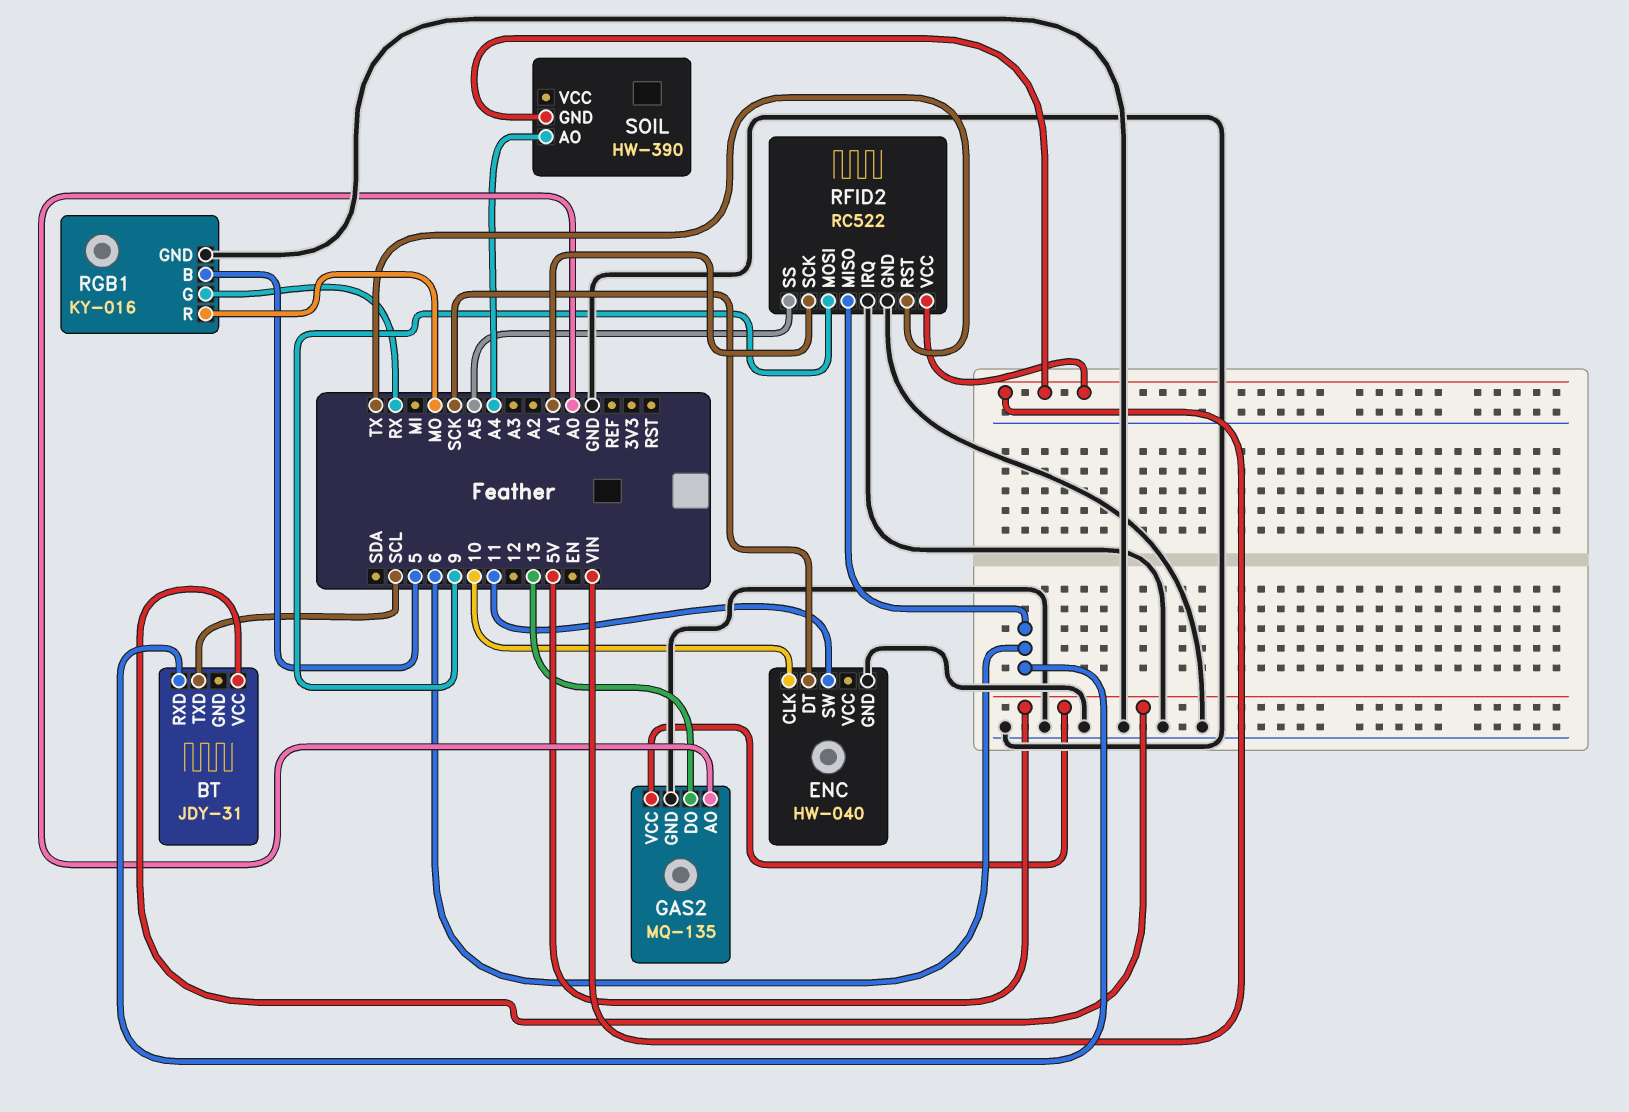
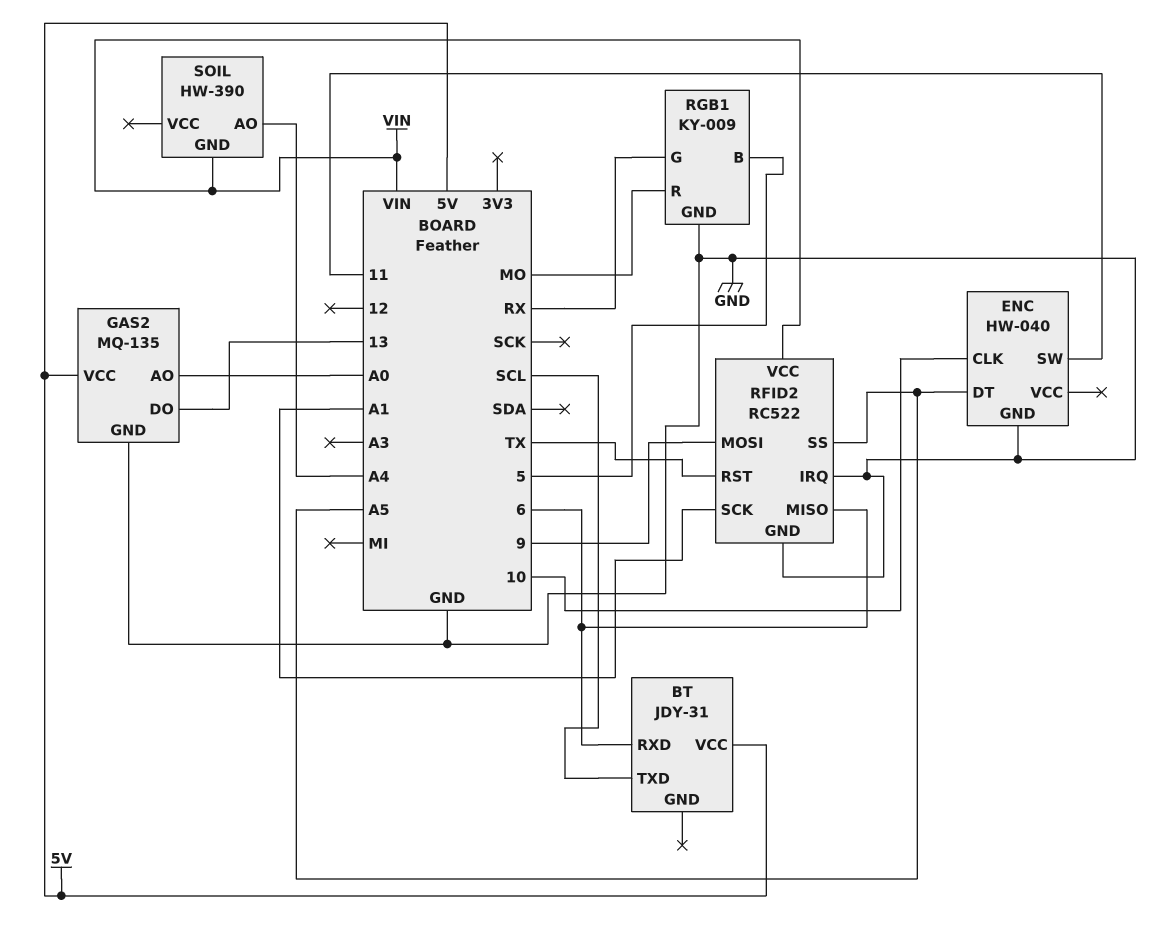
ENC pin DT: SCK -> A5
RGB1: KY-016 -> KY-009

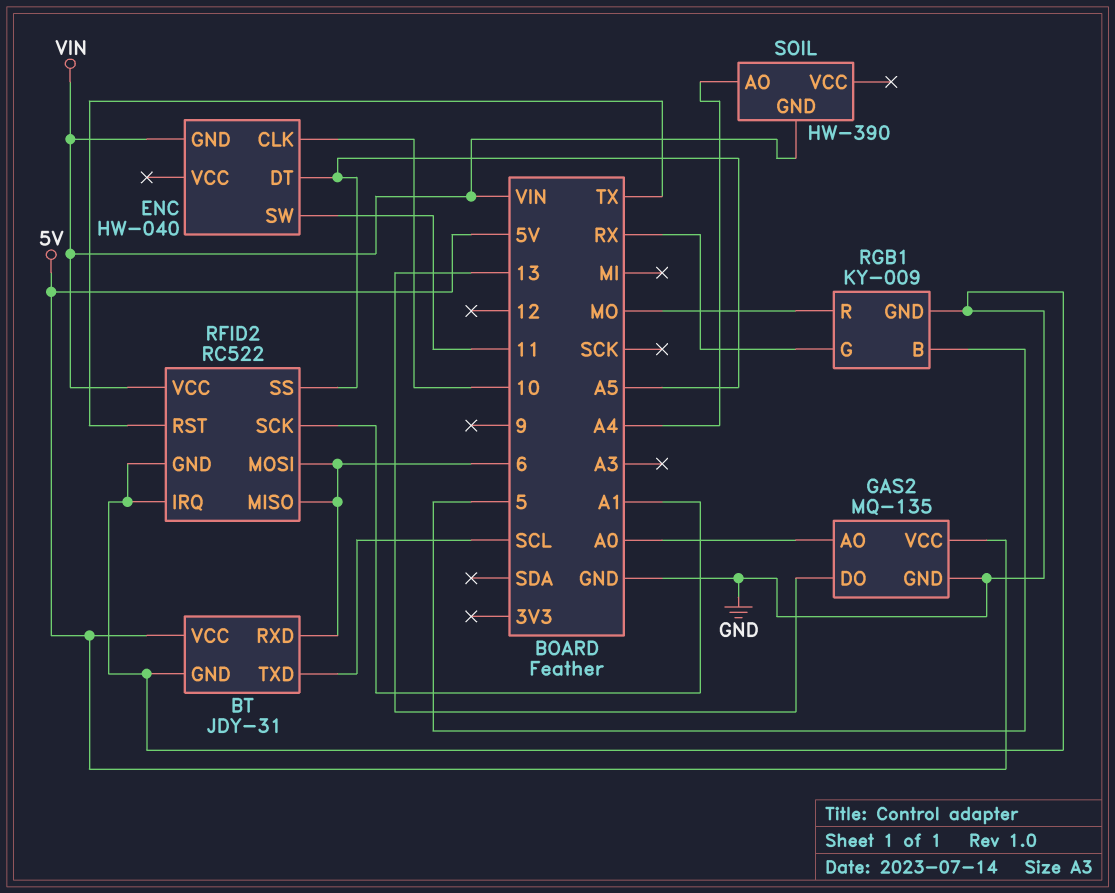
BT pin GND: none -> GND
ENC pin GND: GND -> VIN
RFID2 pin MOSI: 9 -> 6

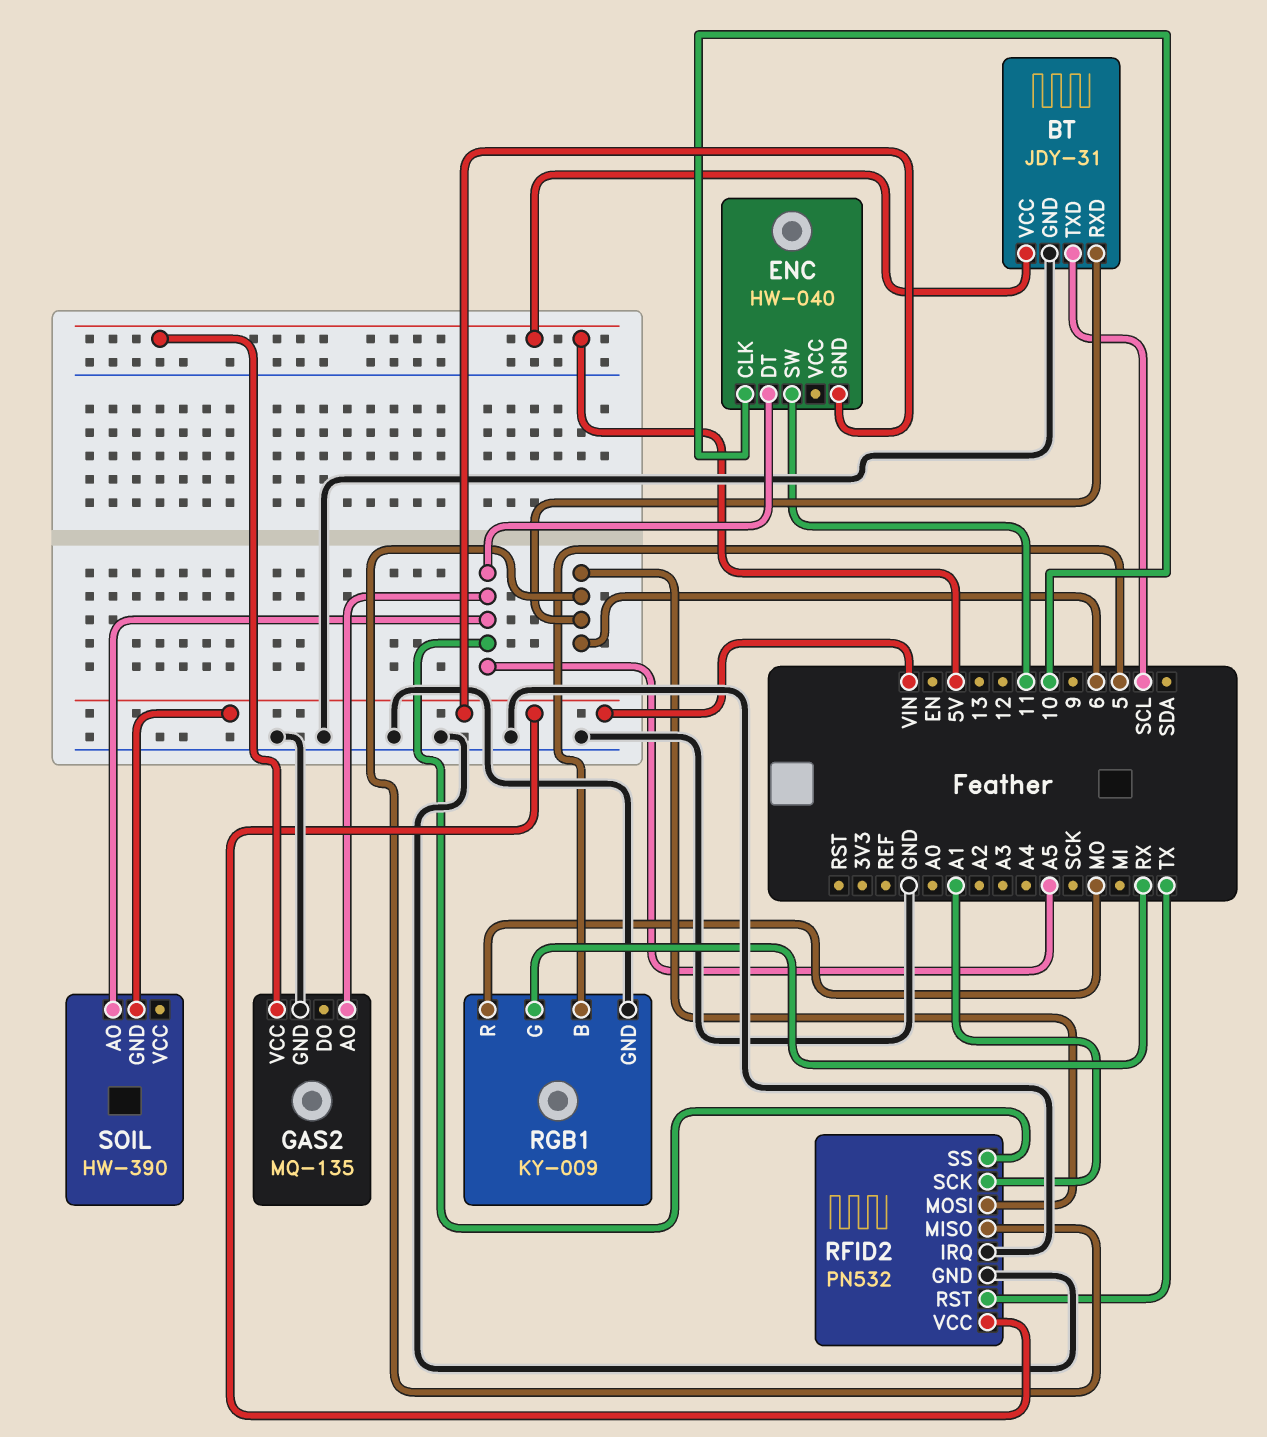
GAS2 pin AO: A0 -> A5
GAS2 pin DO: 13 -> none
RFID2: RC522 -> PN532
SOIL pin AO: A4 -> A5

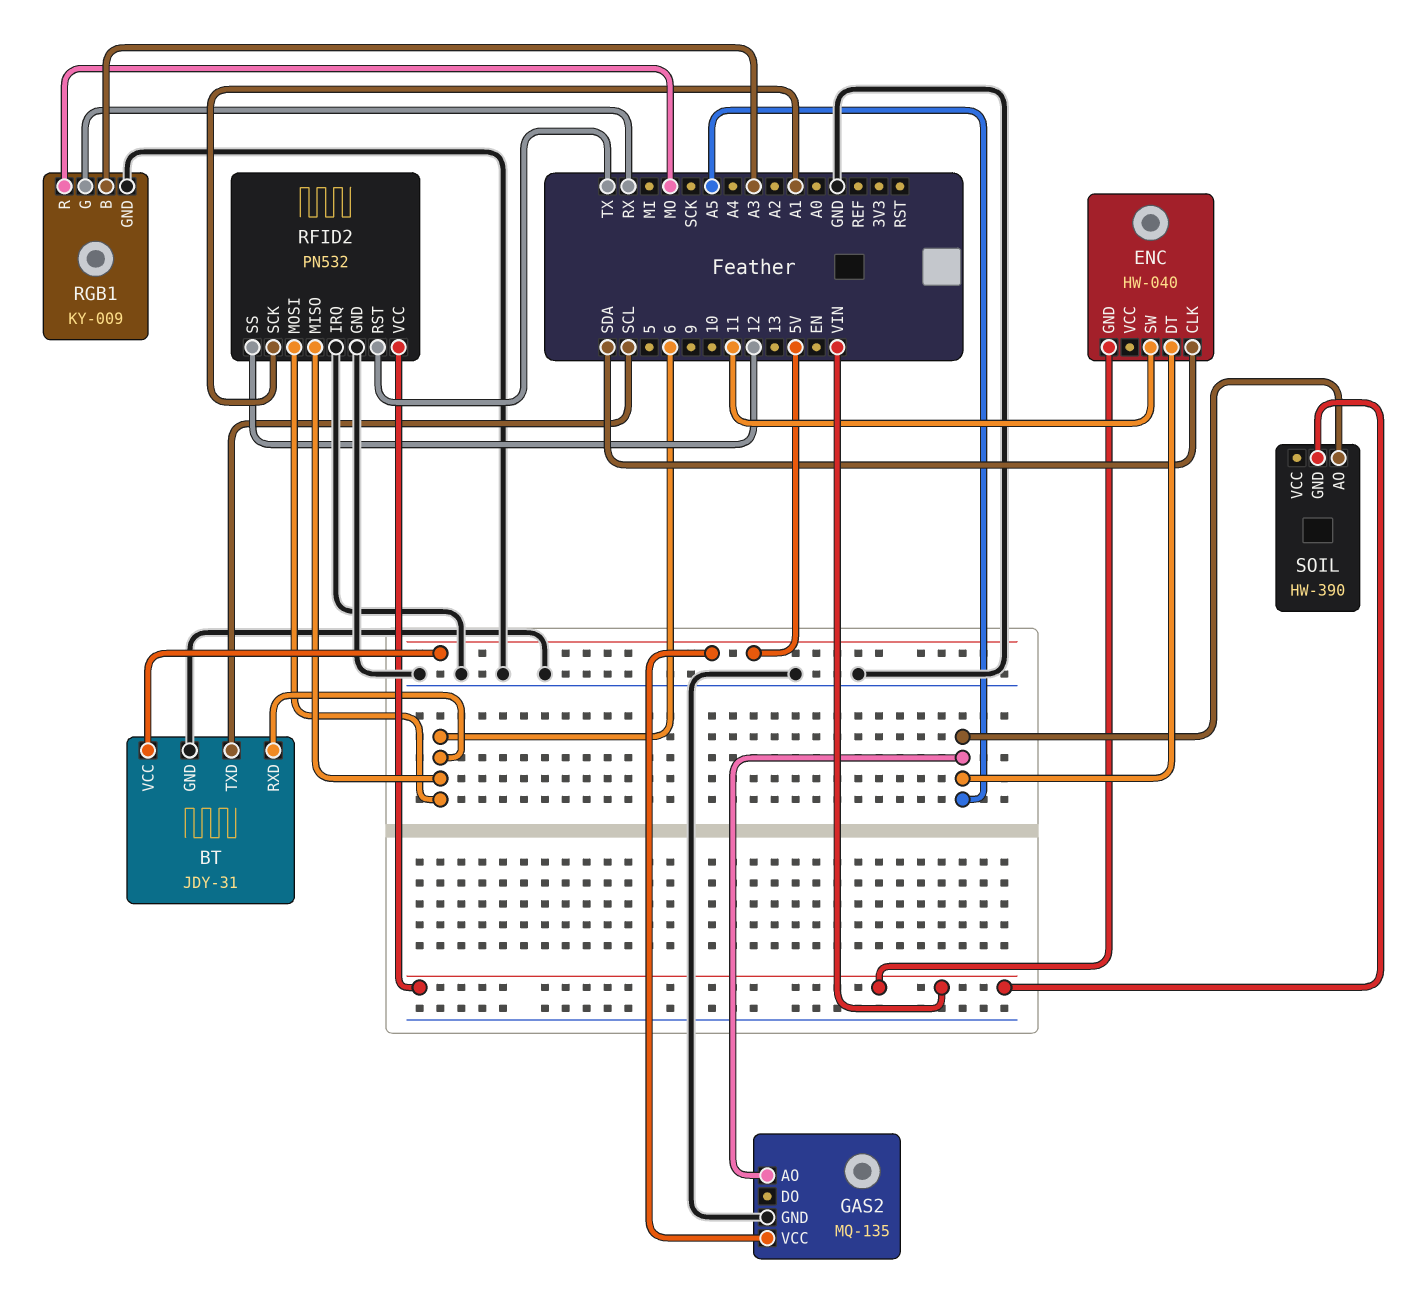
ENC pin CLK: 10 -> SDA
RFID2 pin SS: A5 -> 12
RGB1 pin B: 5 -> A3

